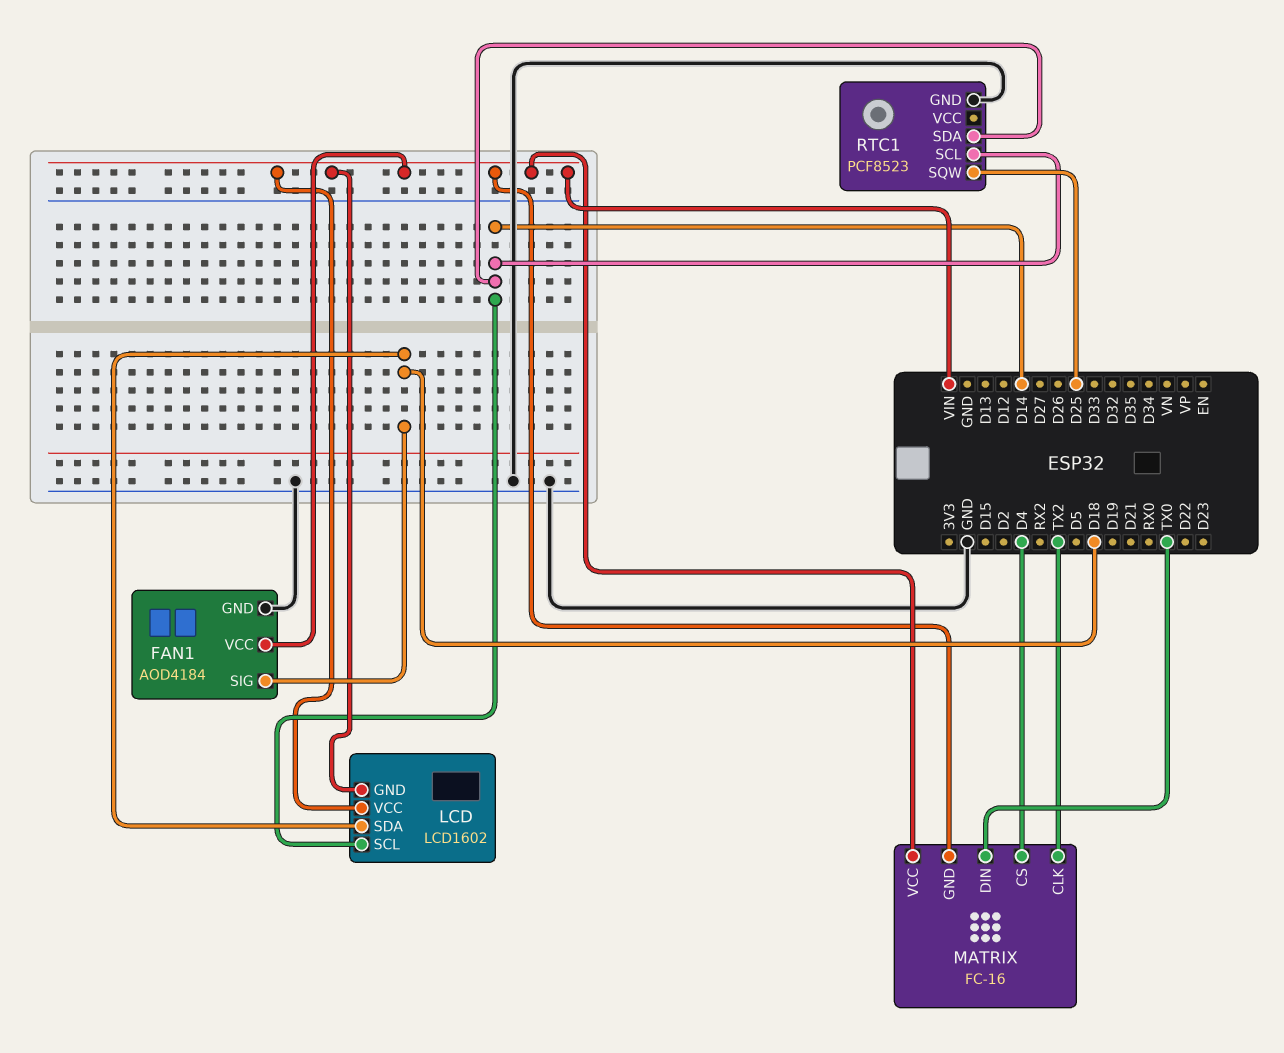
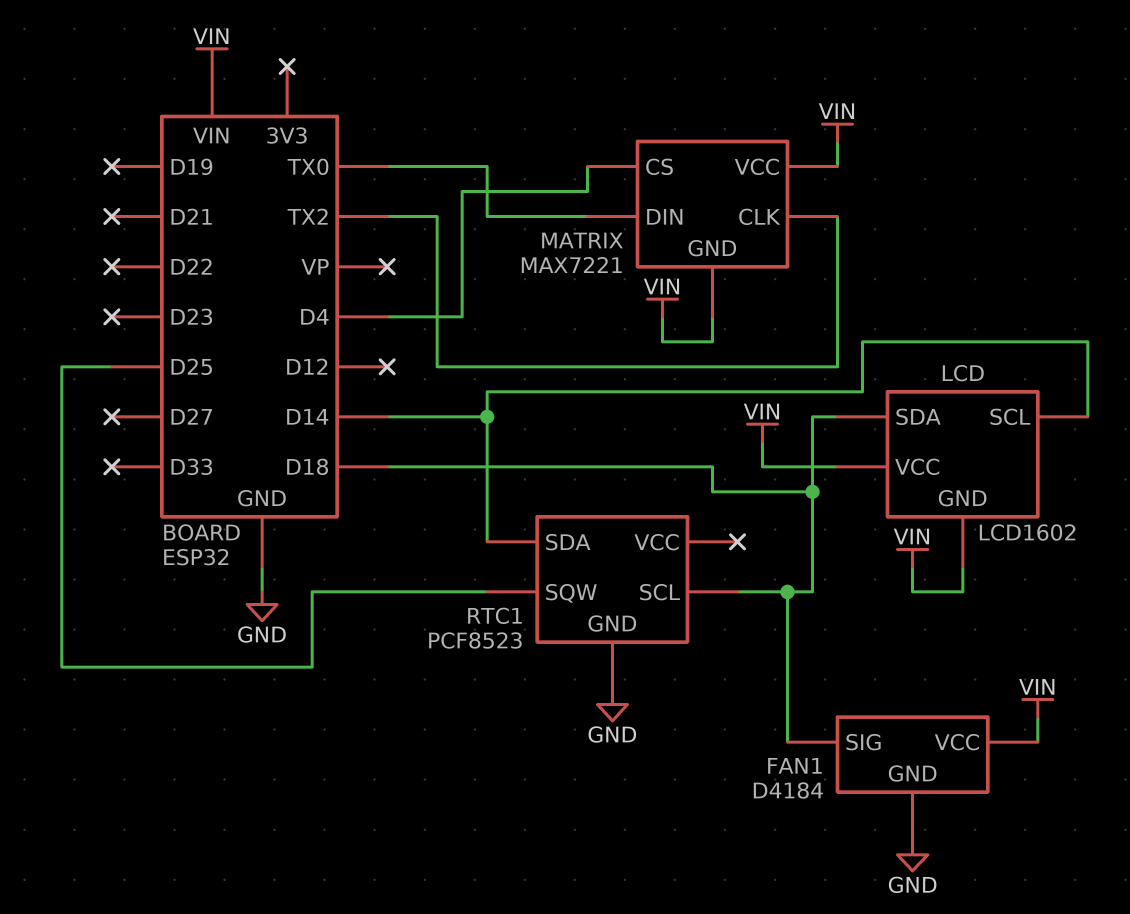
FAN1: AOD4184 -> D4184
MATRIX: FC-16 -> MAX7221
RTC1 pin SCL: D14 -> D18

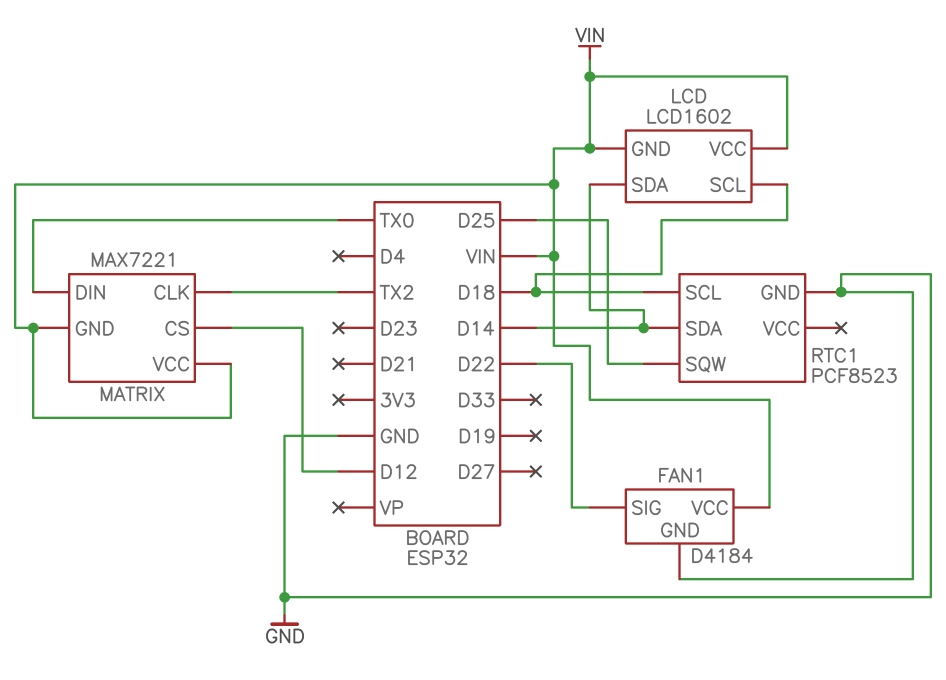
FAN1 pin SIG: D18 -> D22
LCD pin SCL: D14 -> D18
LCD pin SDA: D18 -> D14
MATRIX pin CS: D4 -> D12

